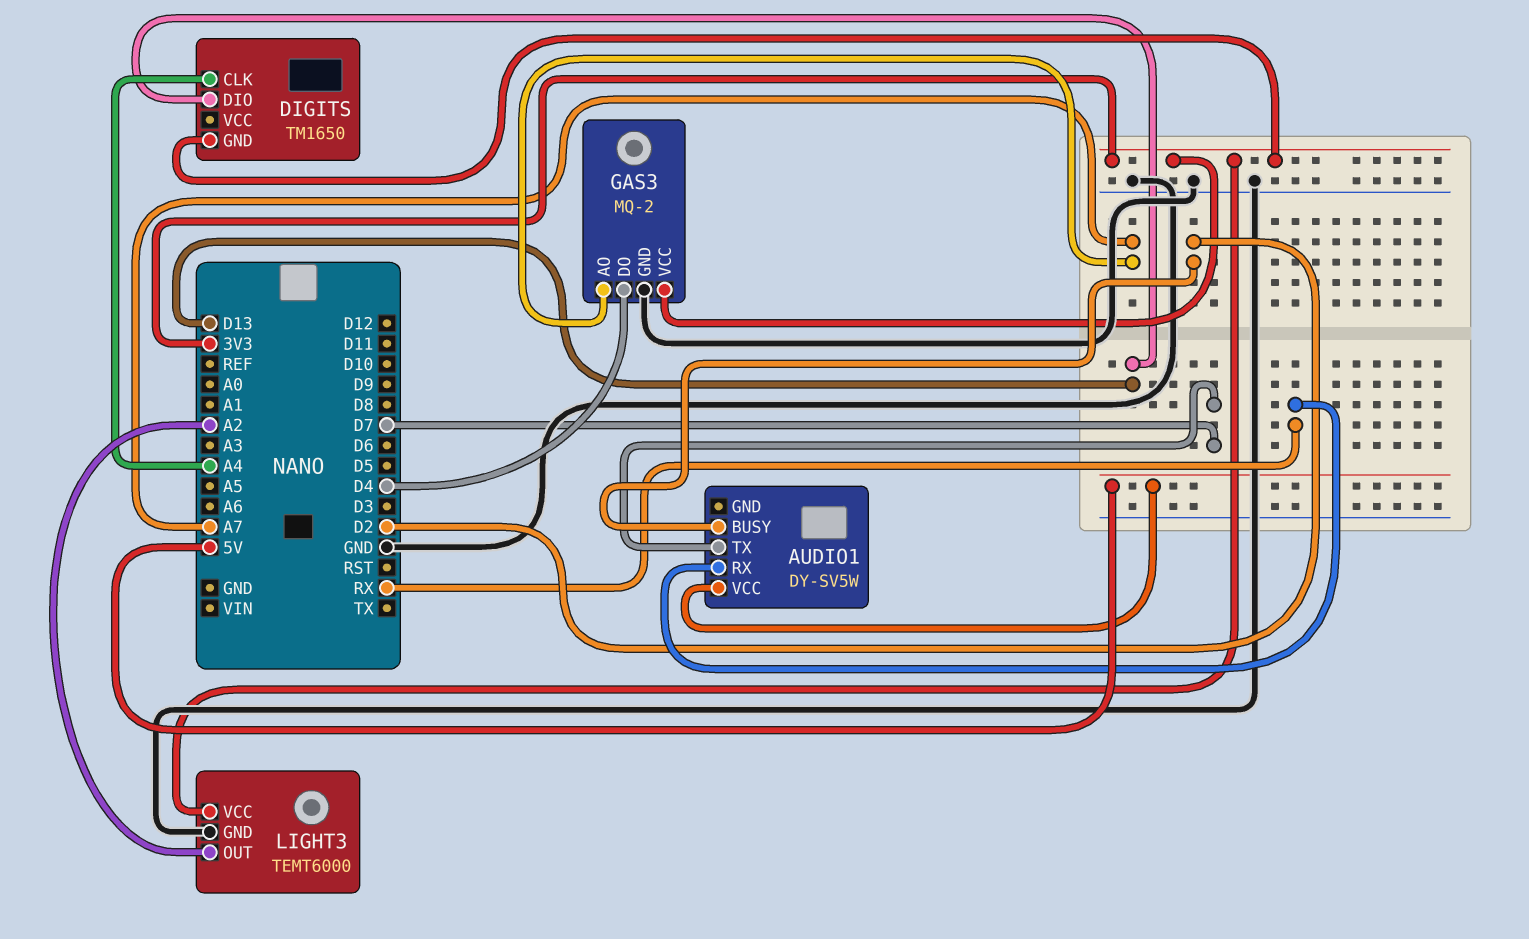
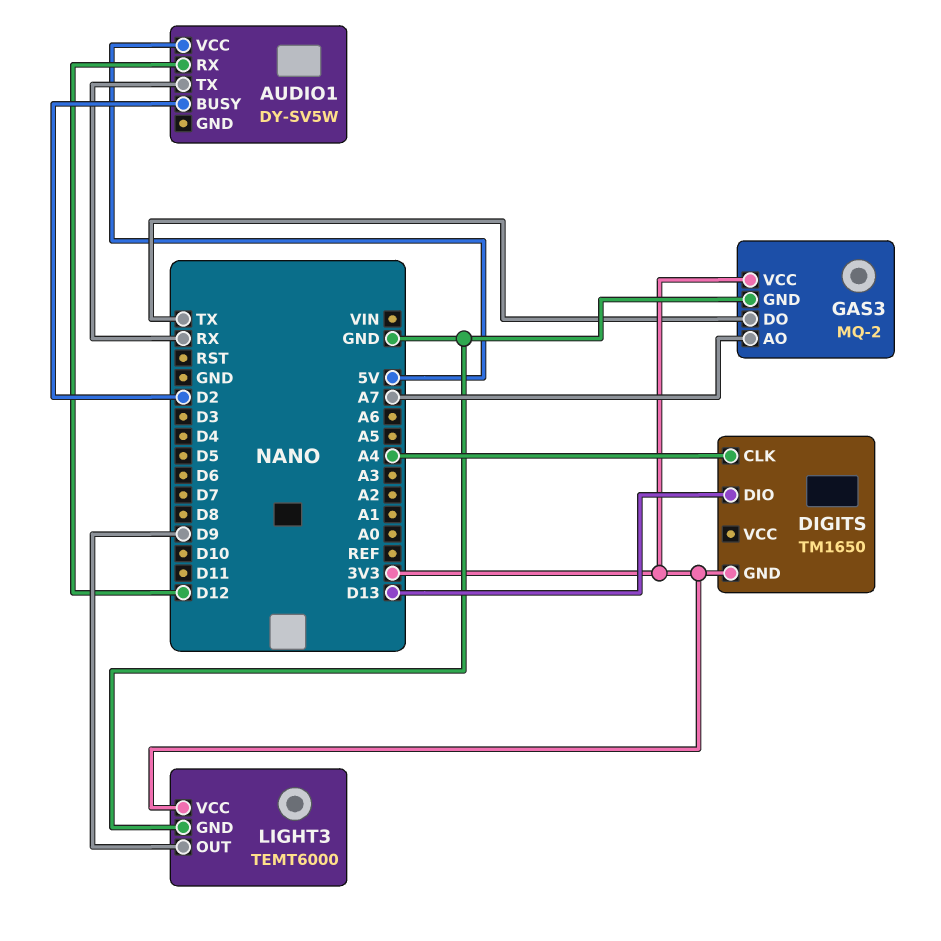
AUDIO1 pin RX: RX -> D12
AUDIO1 pin TX: D7 -> RX
GAS3 pin DO: D4 -> TX
LIGHT3 pin OUT: A2 -> D9

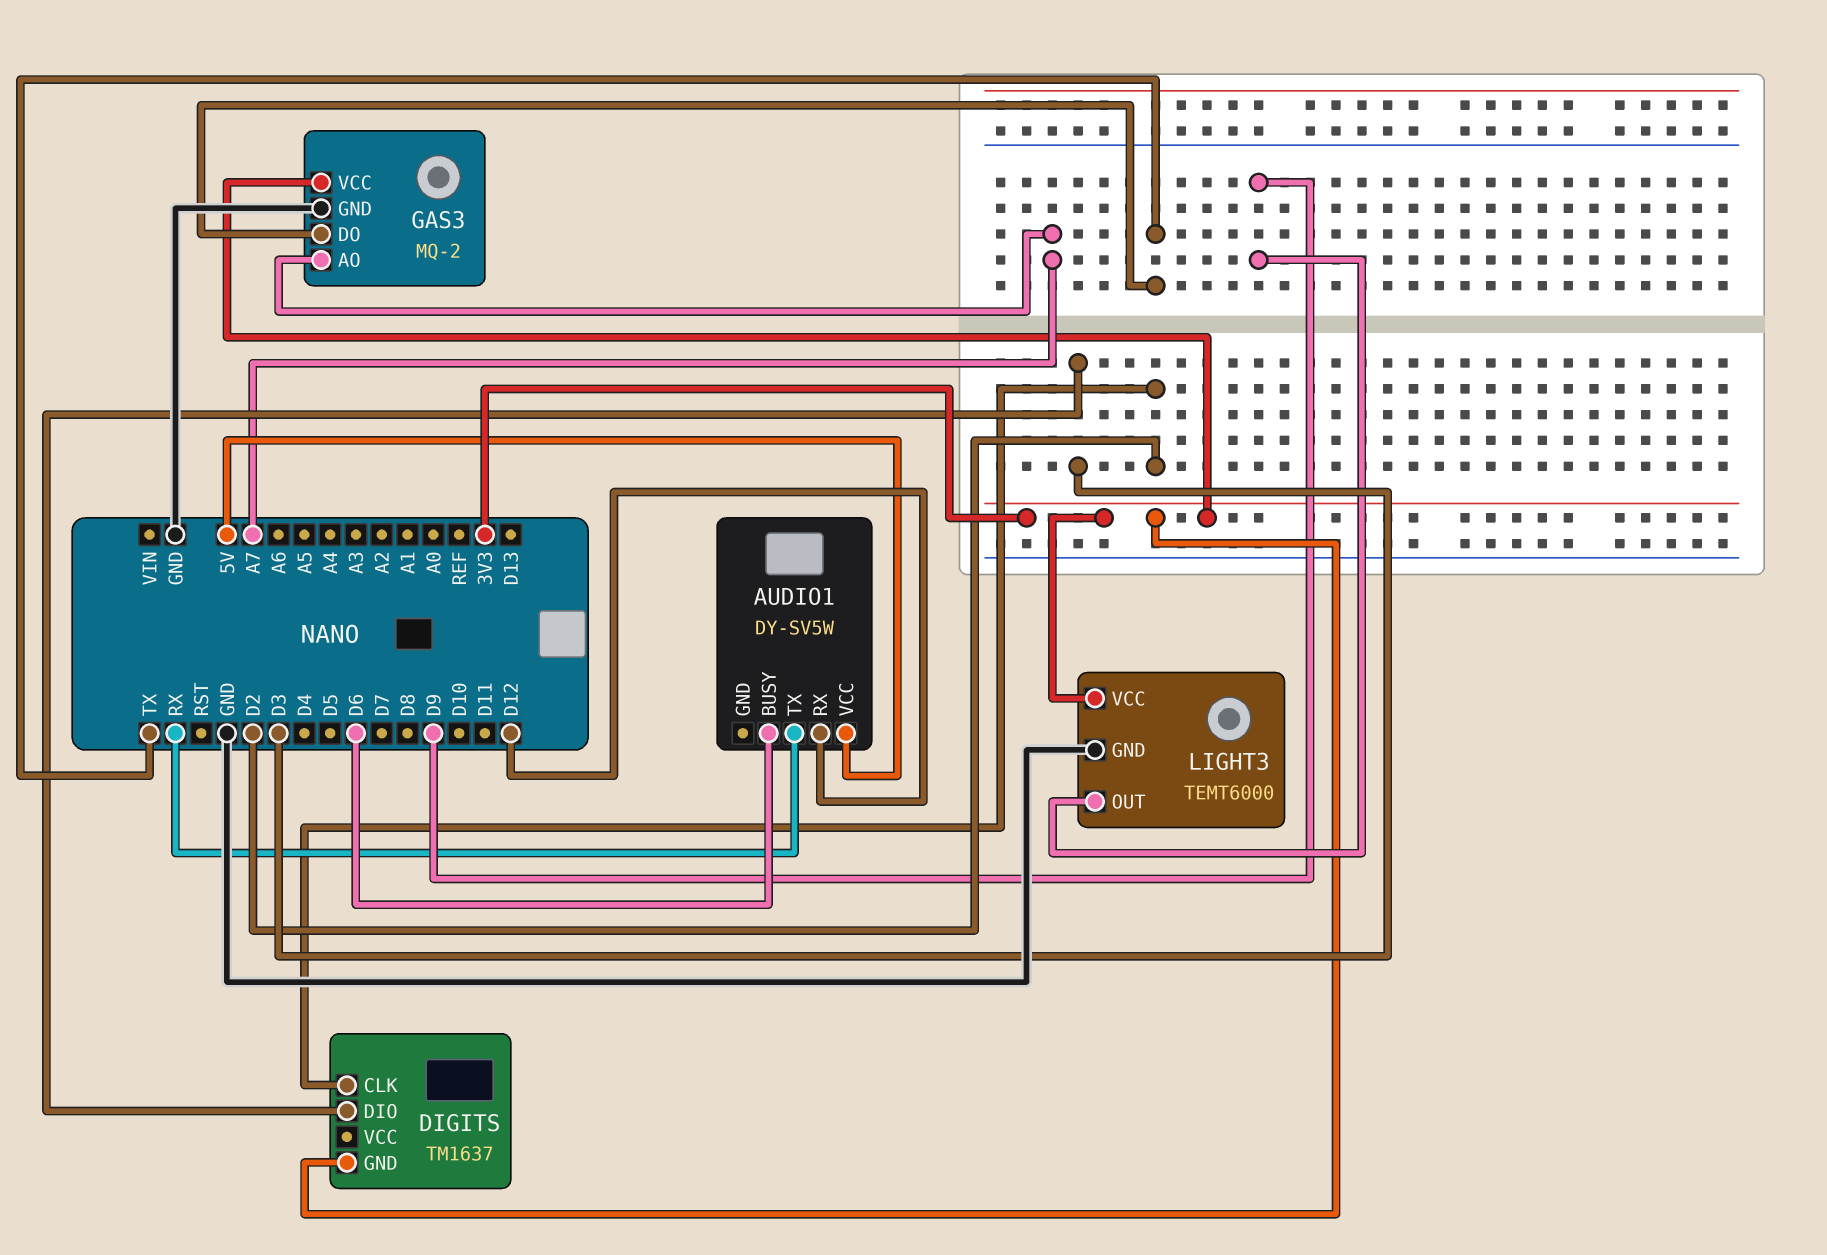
AUDIO1 pin BUSY: D2 -> D6
DIGITS: TM1650 -> TM1637
DIGITS pin CLK: A4 -> D2
DIGITS pin DIO: D13 -> D3

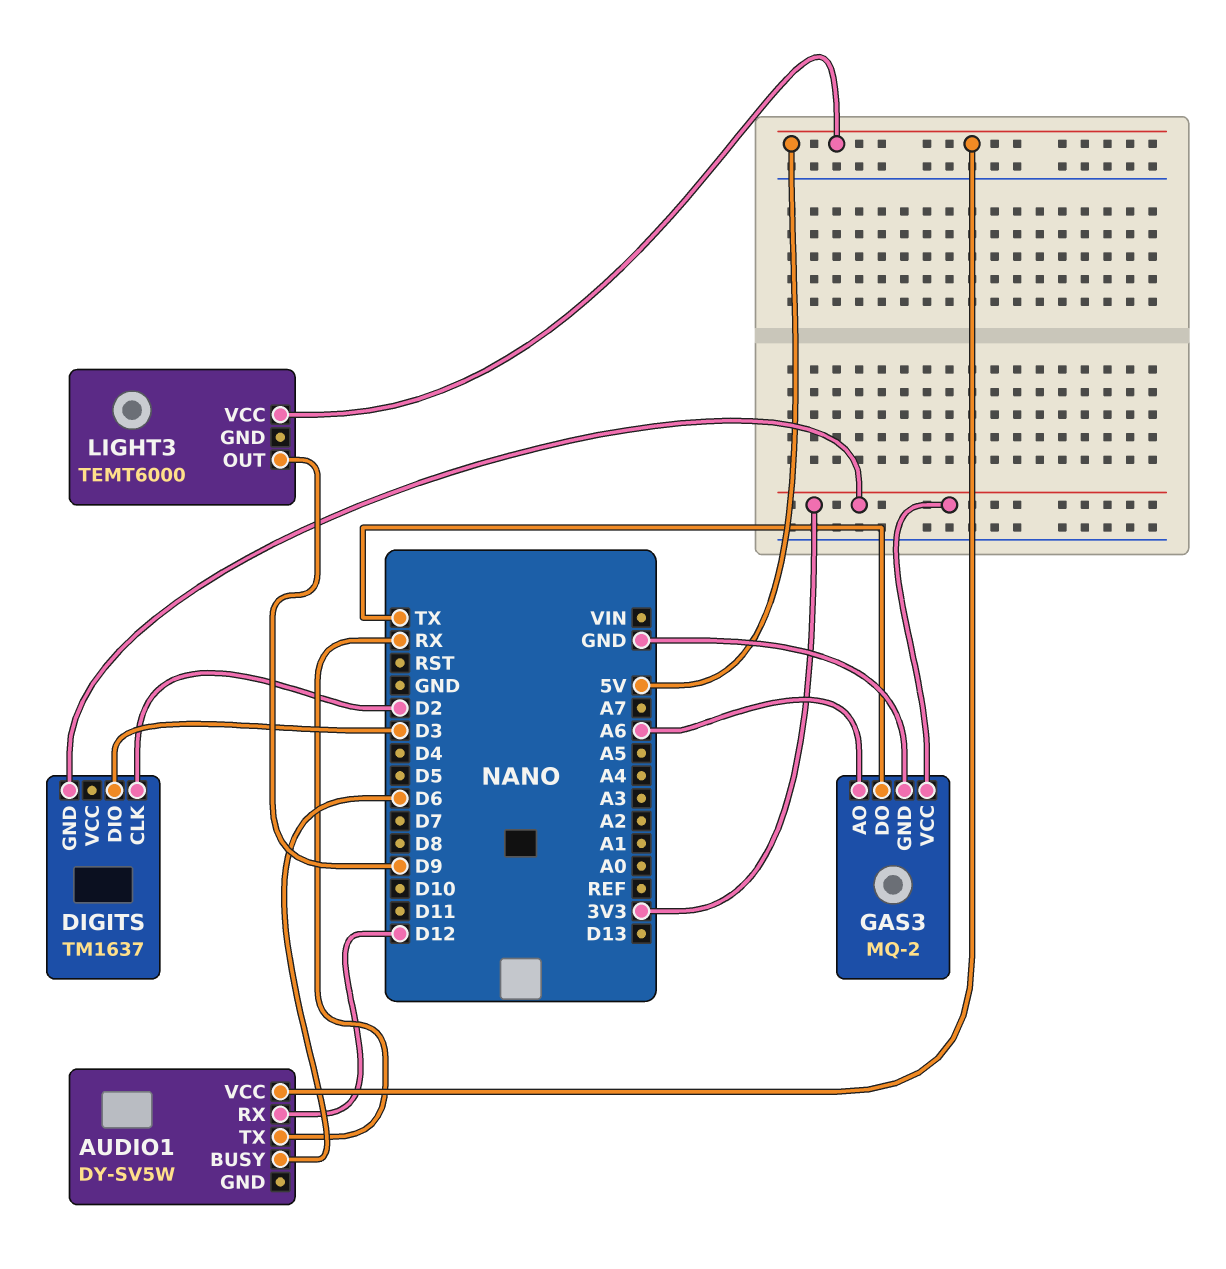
GAS3 pin AO: A7 -> A6
LIGHT3 pin GND: GND -> none
LIGHT3 pin VCC: 3V3 -> 5V

